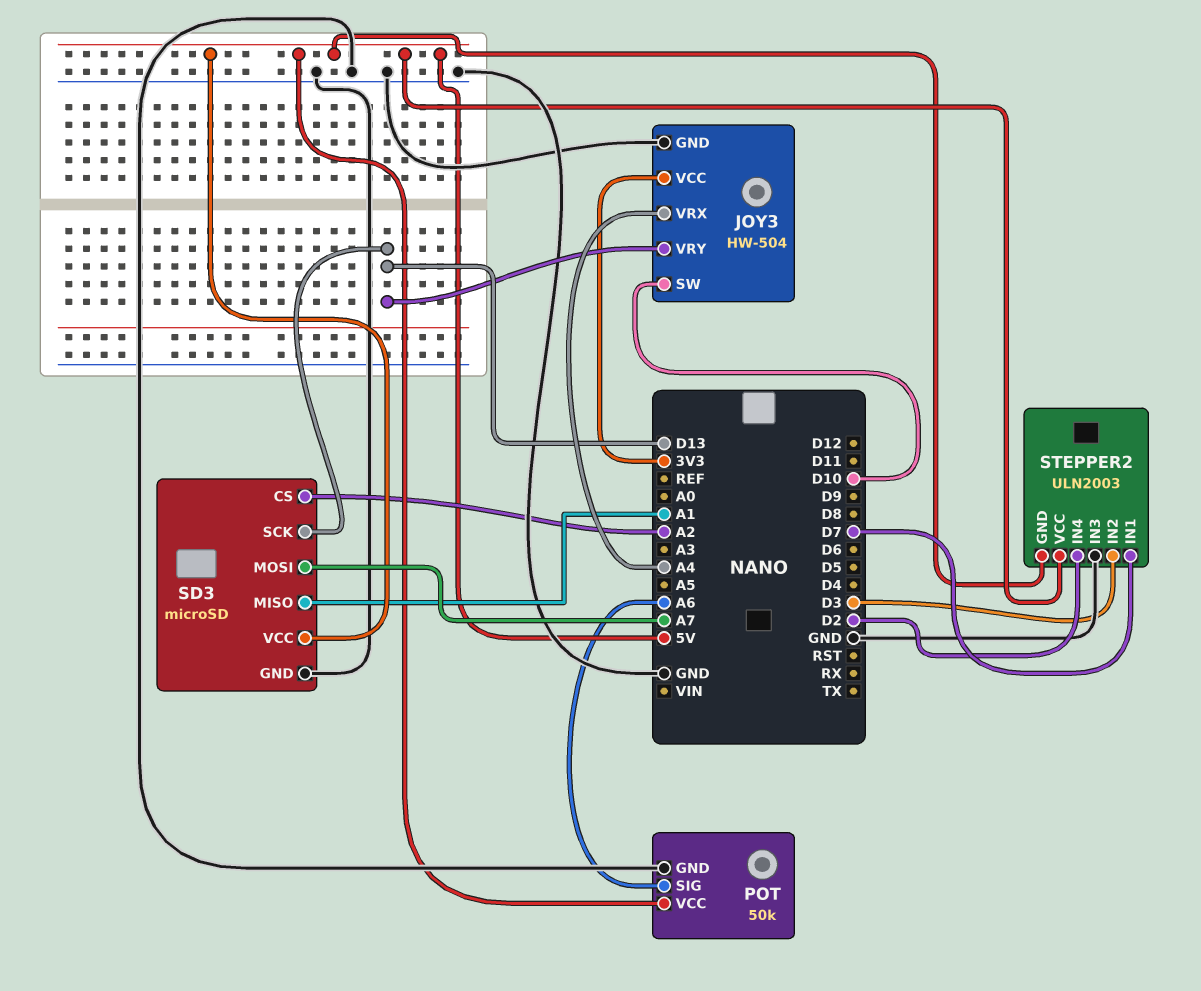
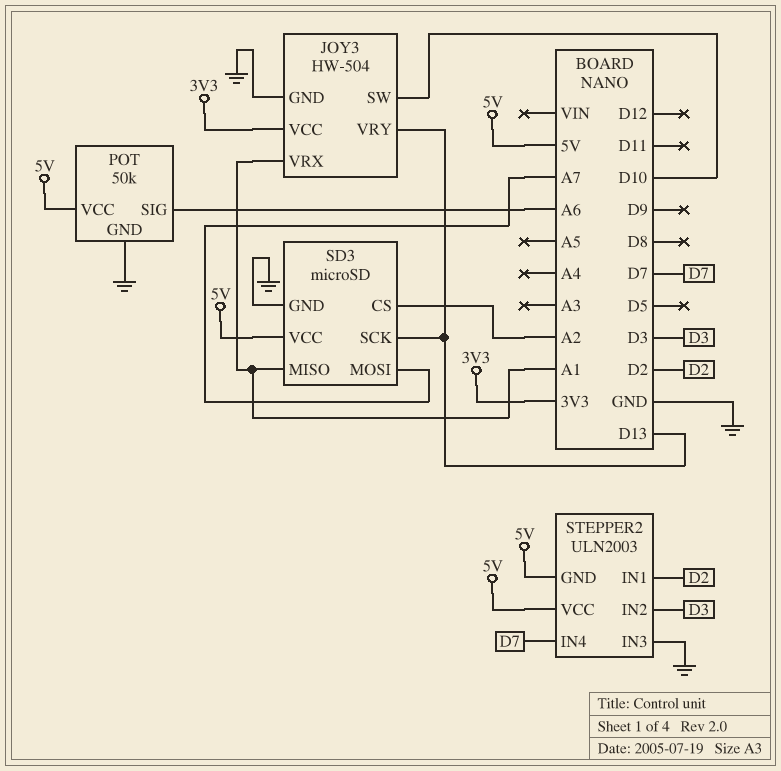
JOY3 pin VRX: A4 -> A1
STEPPER2 pin IN1: D7 -> D2
STEPPER2 pin IN4: D2 -> D7

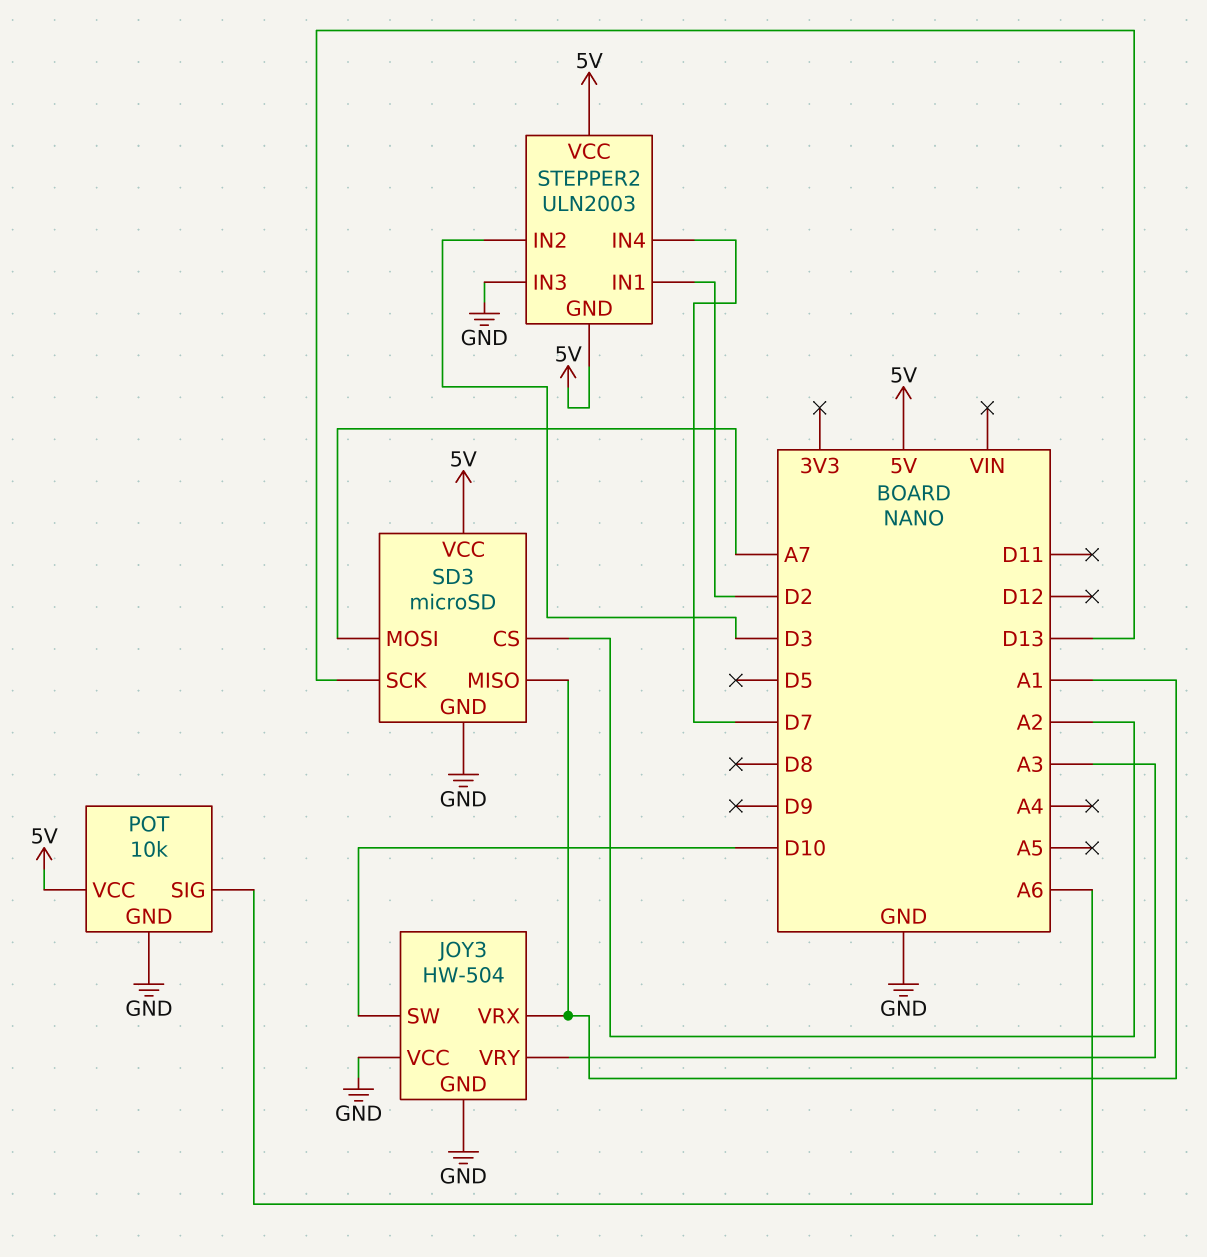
JOY3 pin VCC: 3V3 -> GND
JOY3 pin VRY: D13 -> A3
POT: 50k -> 10k

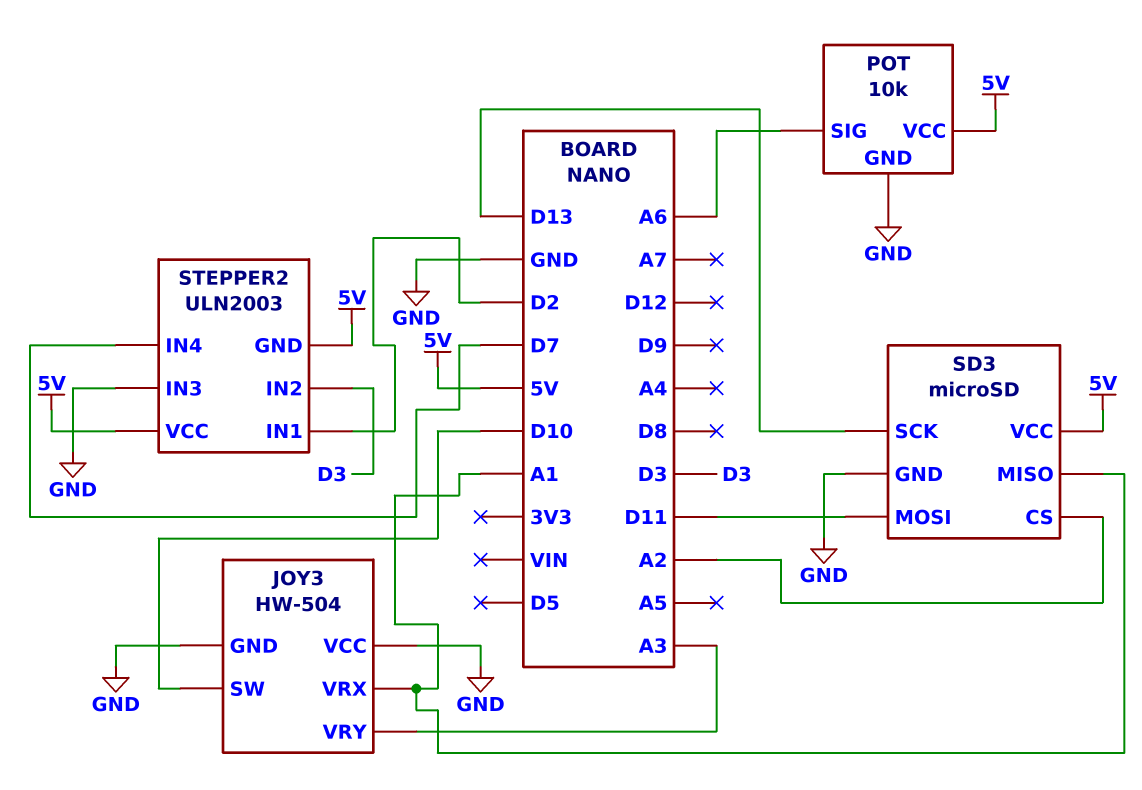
SD3 pin MOSI: A7 -> D11

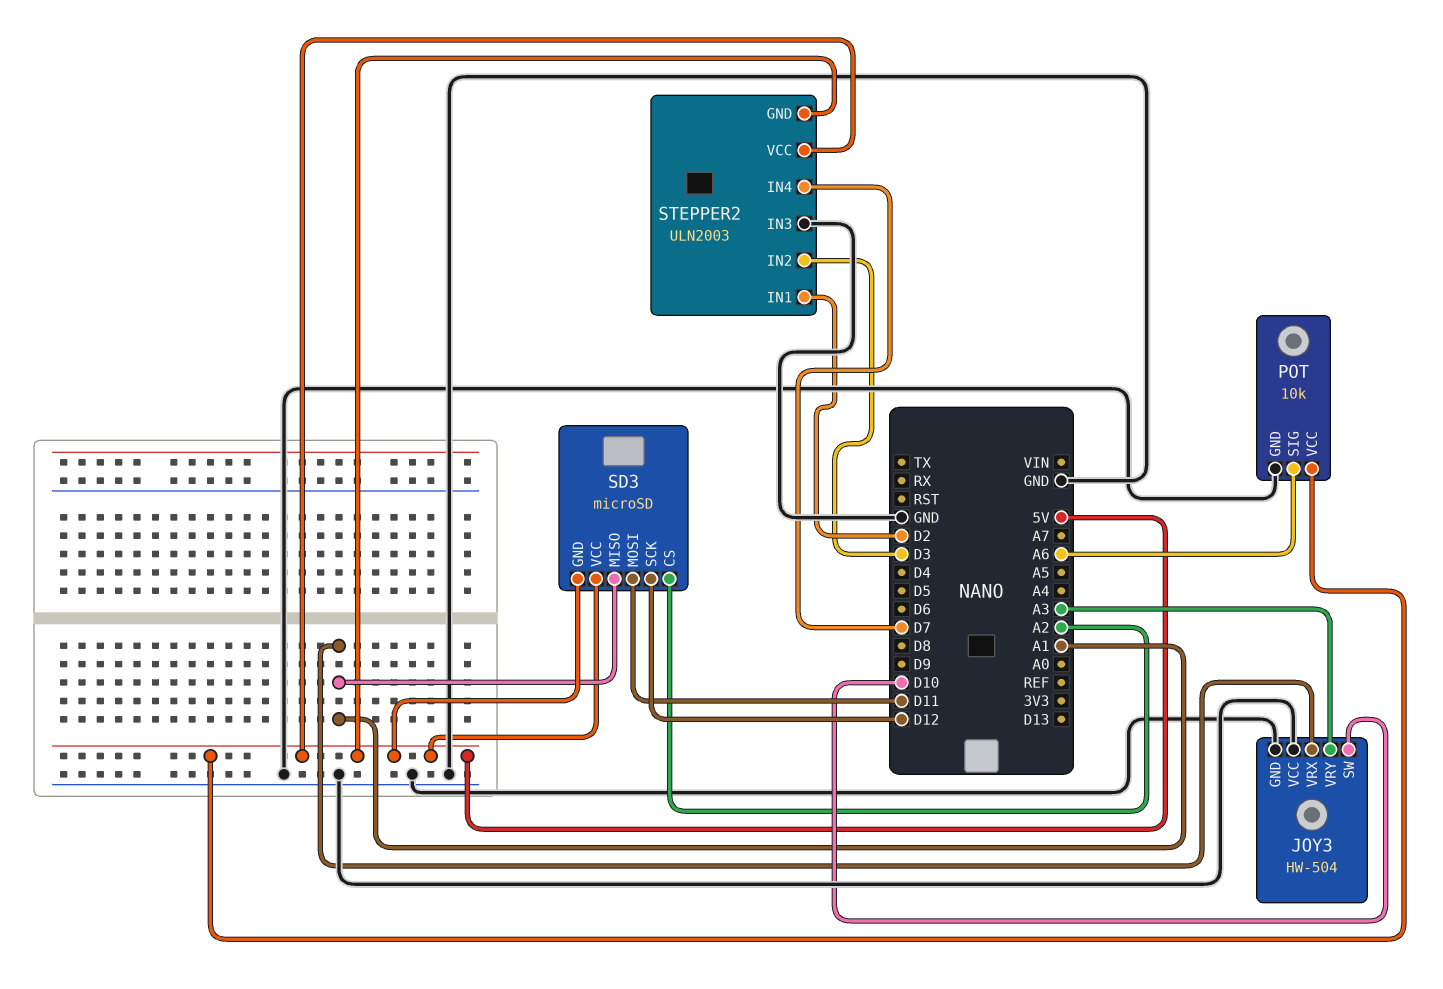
SD3 pin GND: GND -> 5V
SD3 pin SCK: D13 -> D12

